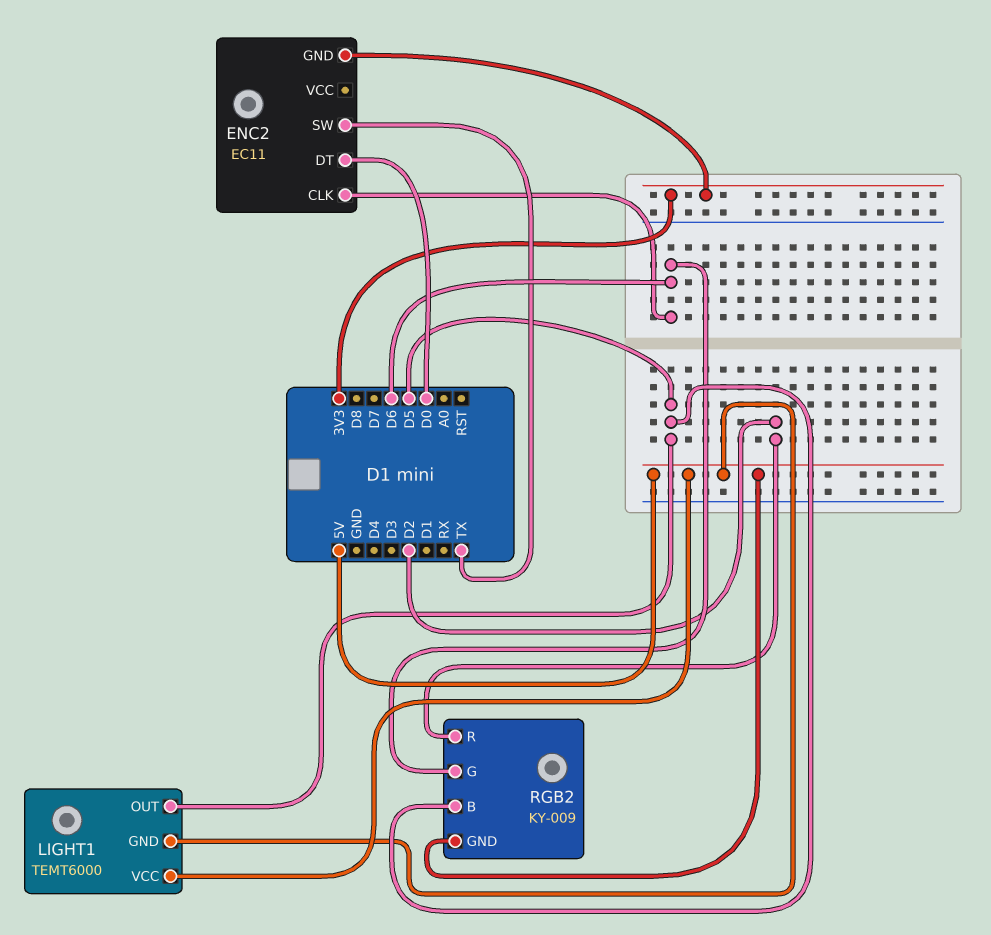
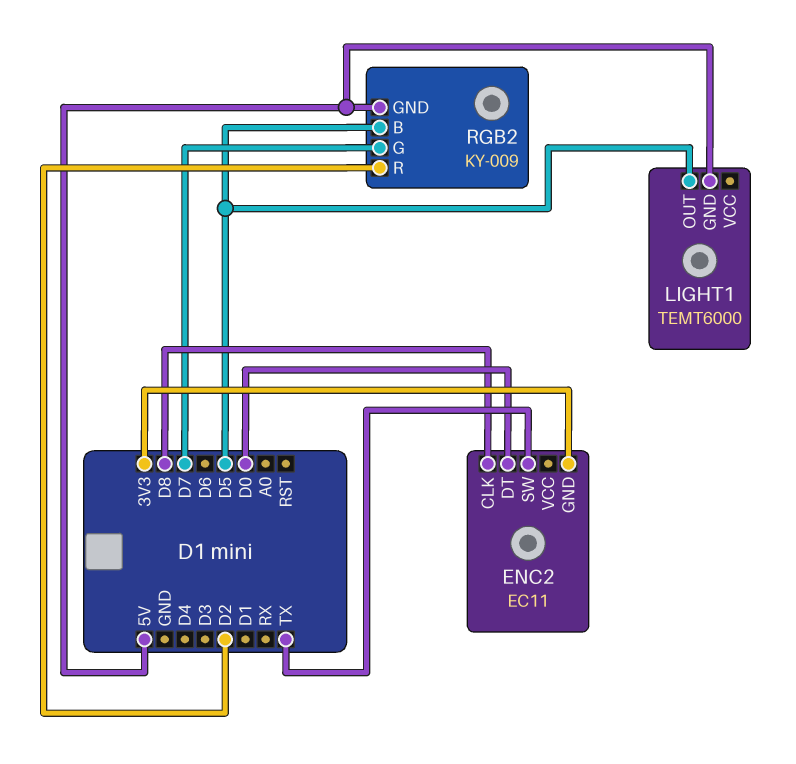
ENC2 pin CLK: D6 -> D8
LIGHT1 pin VCC: 5V -> none
RGB2 pin G: D6 -> D7

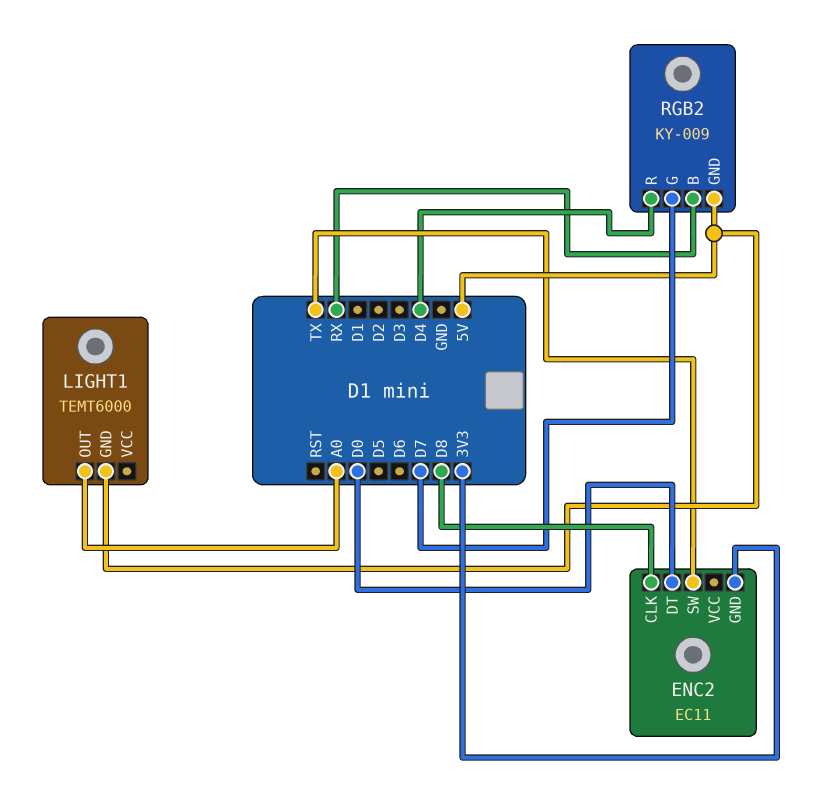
LIGHT1 pin OUT: D5 -> A0
RGB2 pin B: D5 -> RX
RGB2 pin R: D2 -> D4

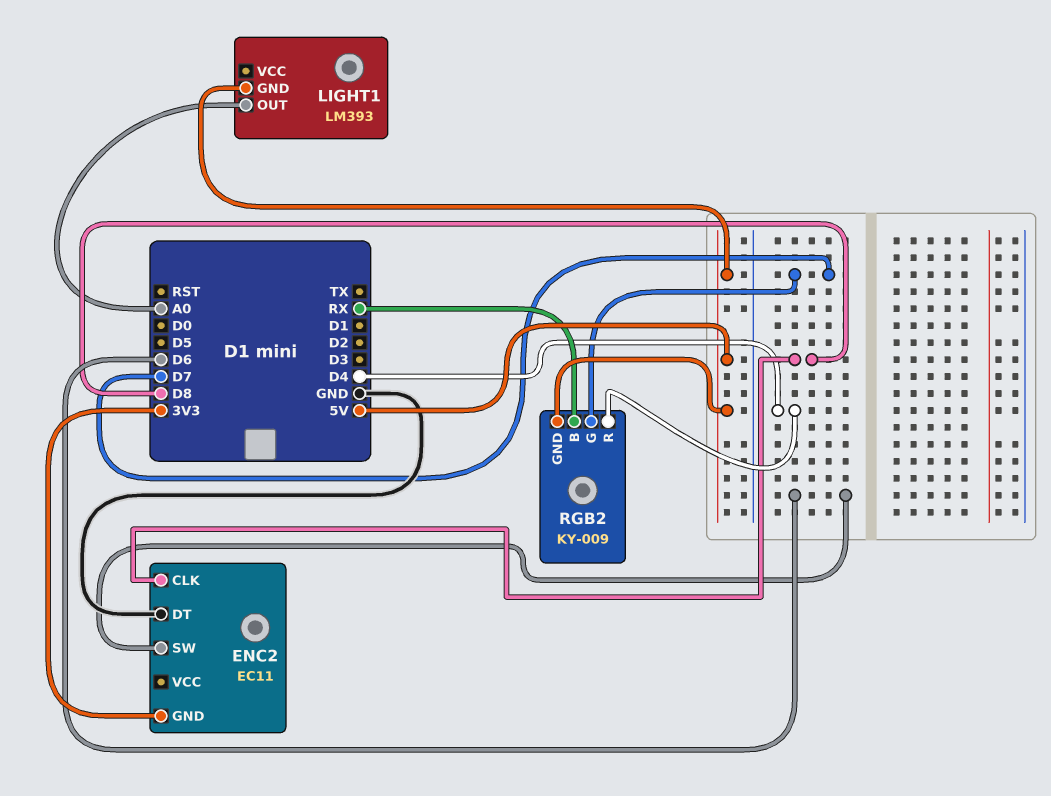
ENC2 pin DT: D0 -> GND
ENC2 pin SW: TX -> D6
LIGHT1: TEMT6000 -> LM393

